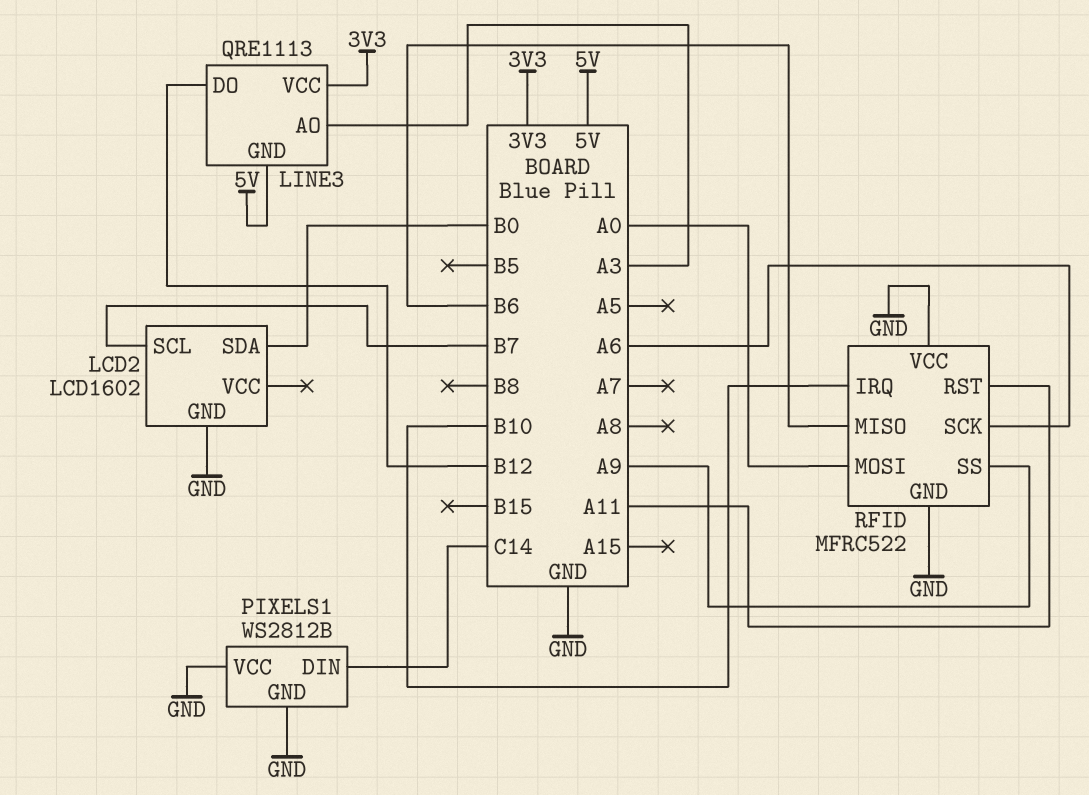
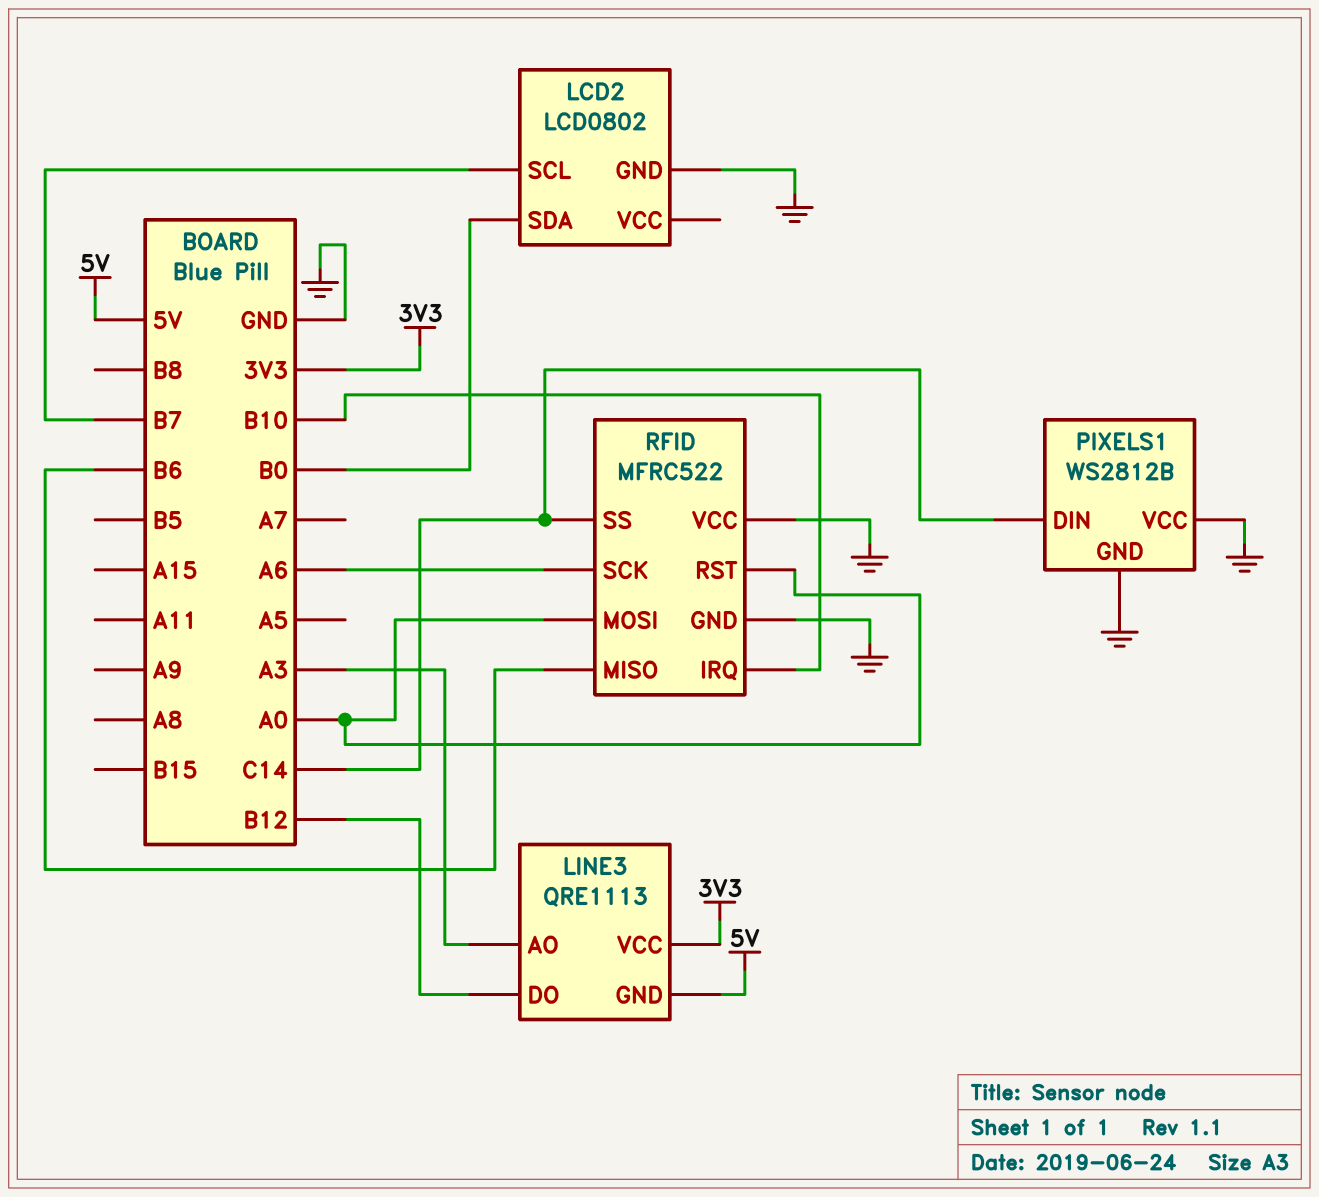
LCD2: LCD1602 -> LCD0802
RFID pin RST: A11 -> A0
RFID pin SS: A9 -> C14

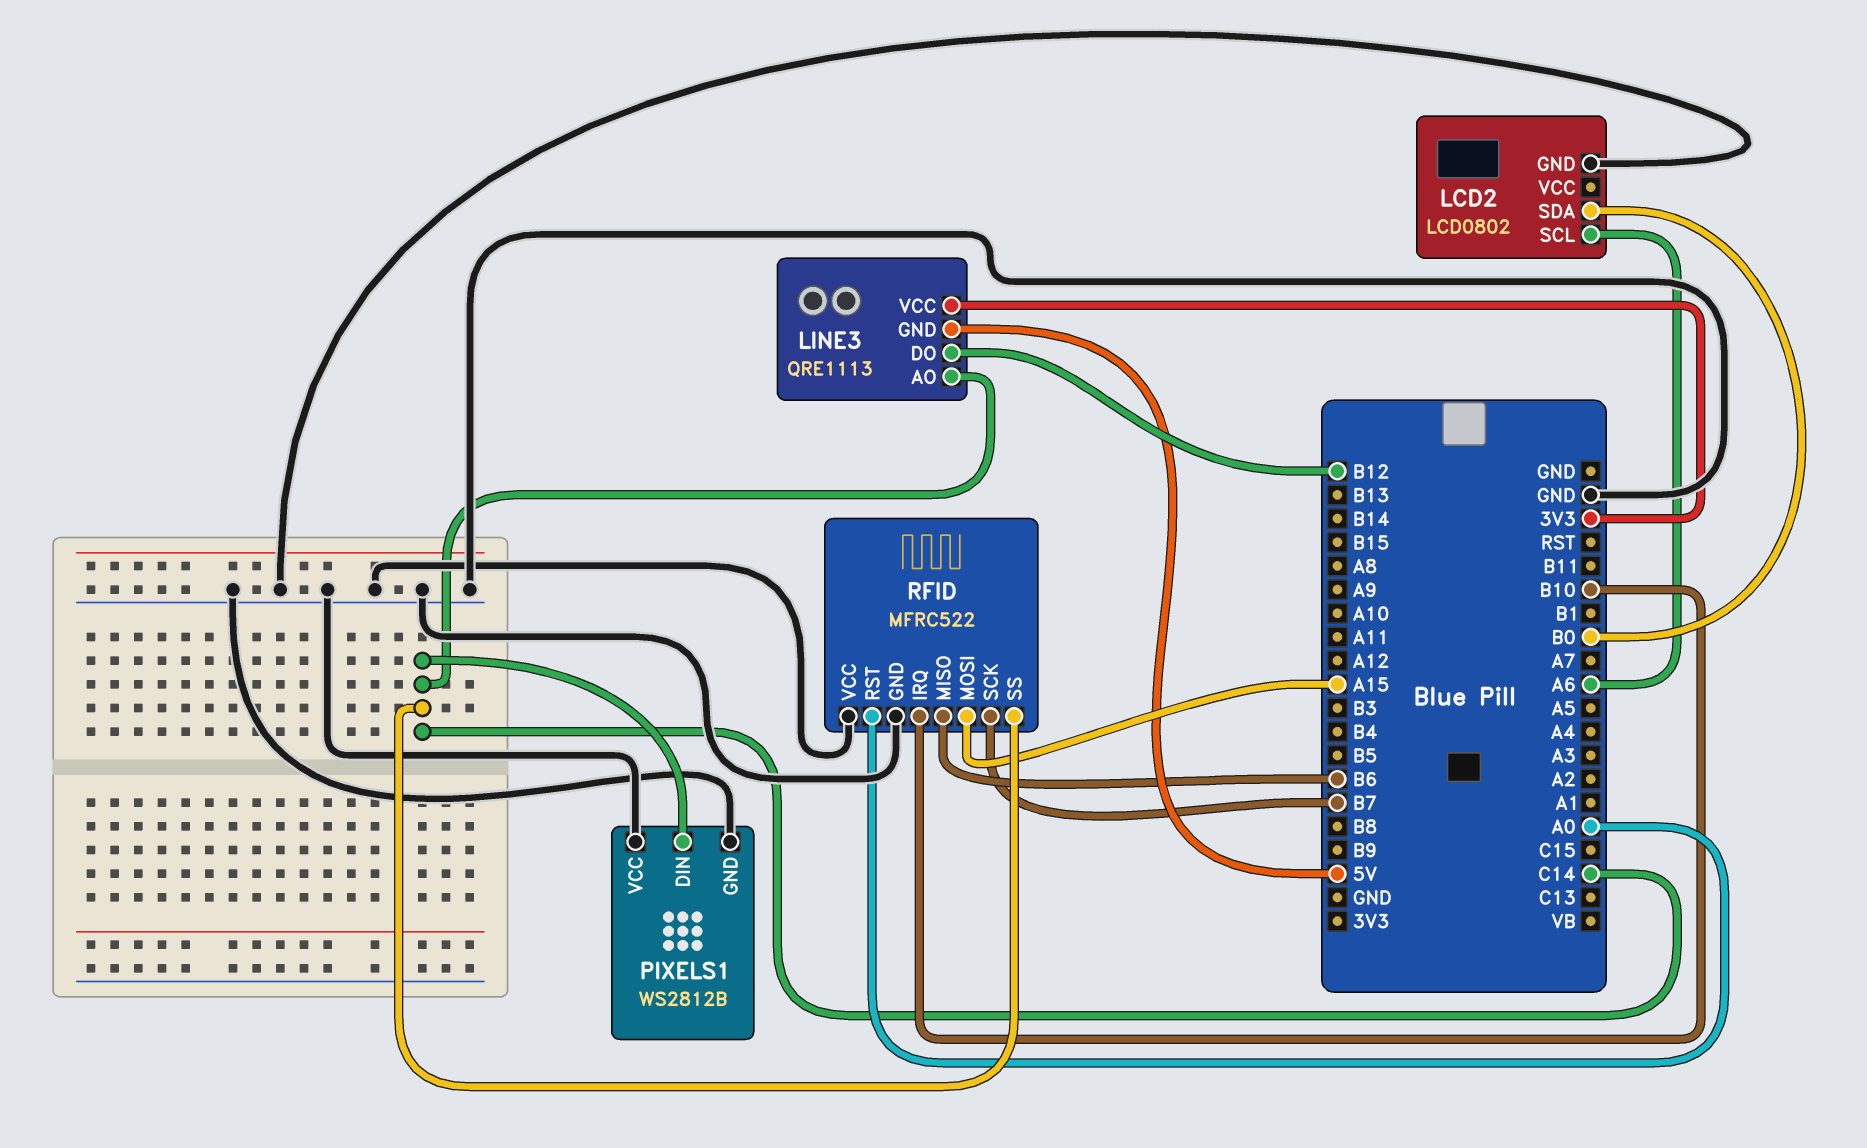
LCD2 pin SCL: B7 -> A6
LINE3 pin AO: A3 -> C14
RFID pin MOSI: A0 -> A15
RFID pin SCK: A6 -> B7

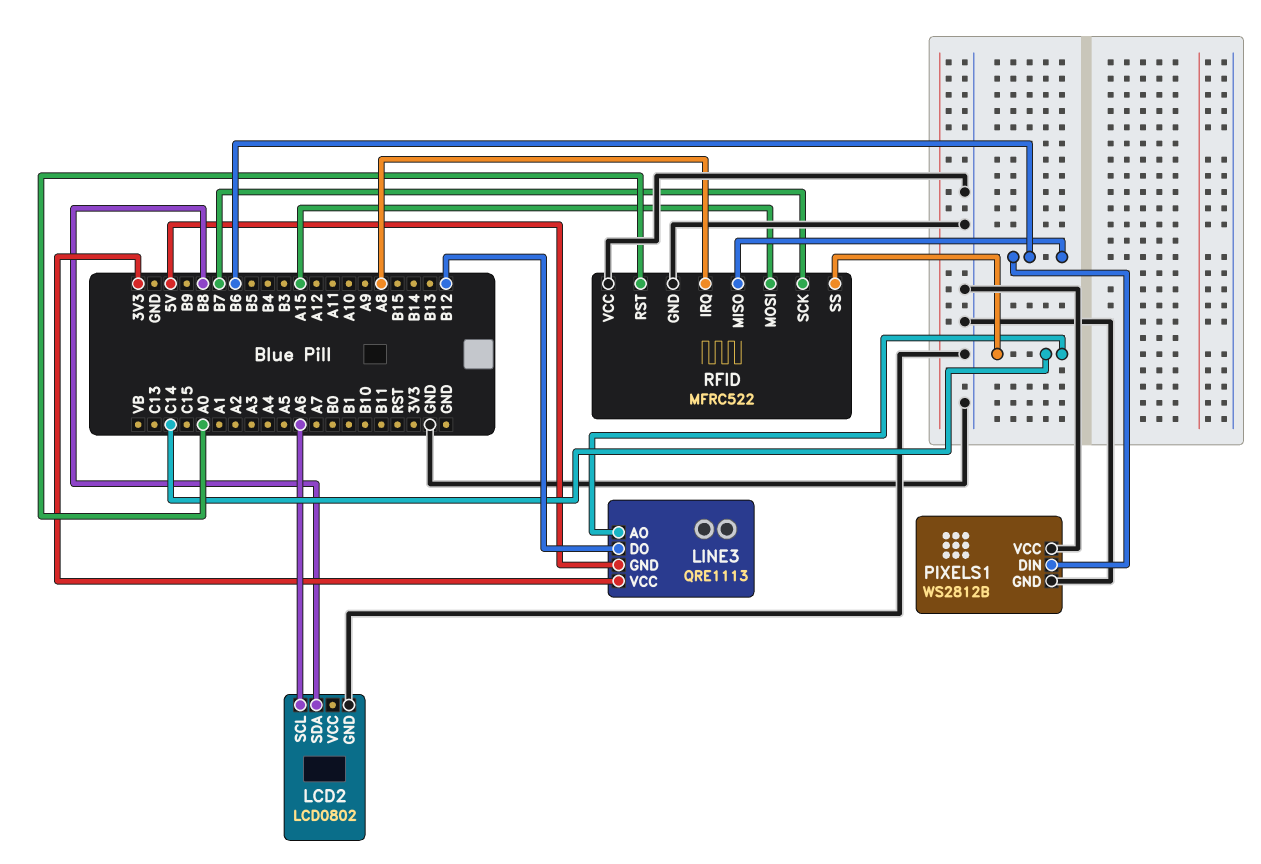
LCD2 pin SDA: B0 -> B8
PIXELS1 pin DIN: C14 -> B6
RFID pin IRQ: B10 -> A8

